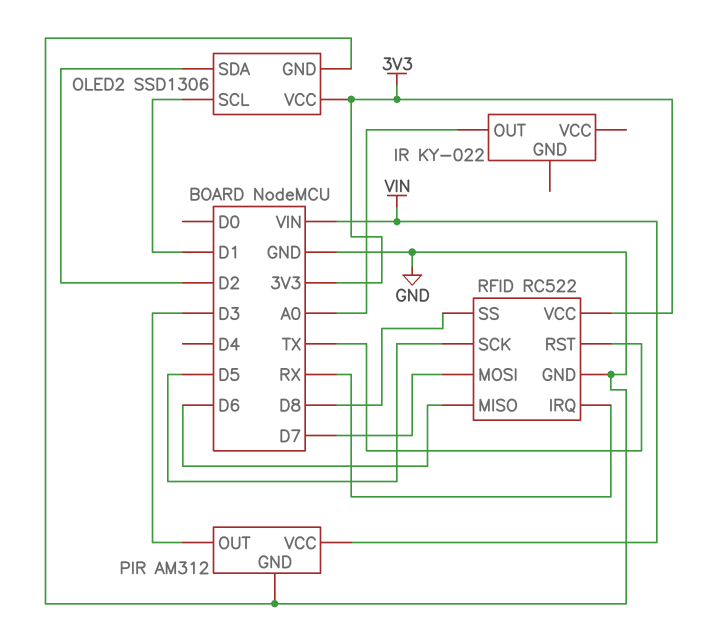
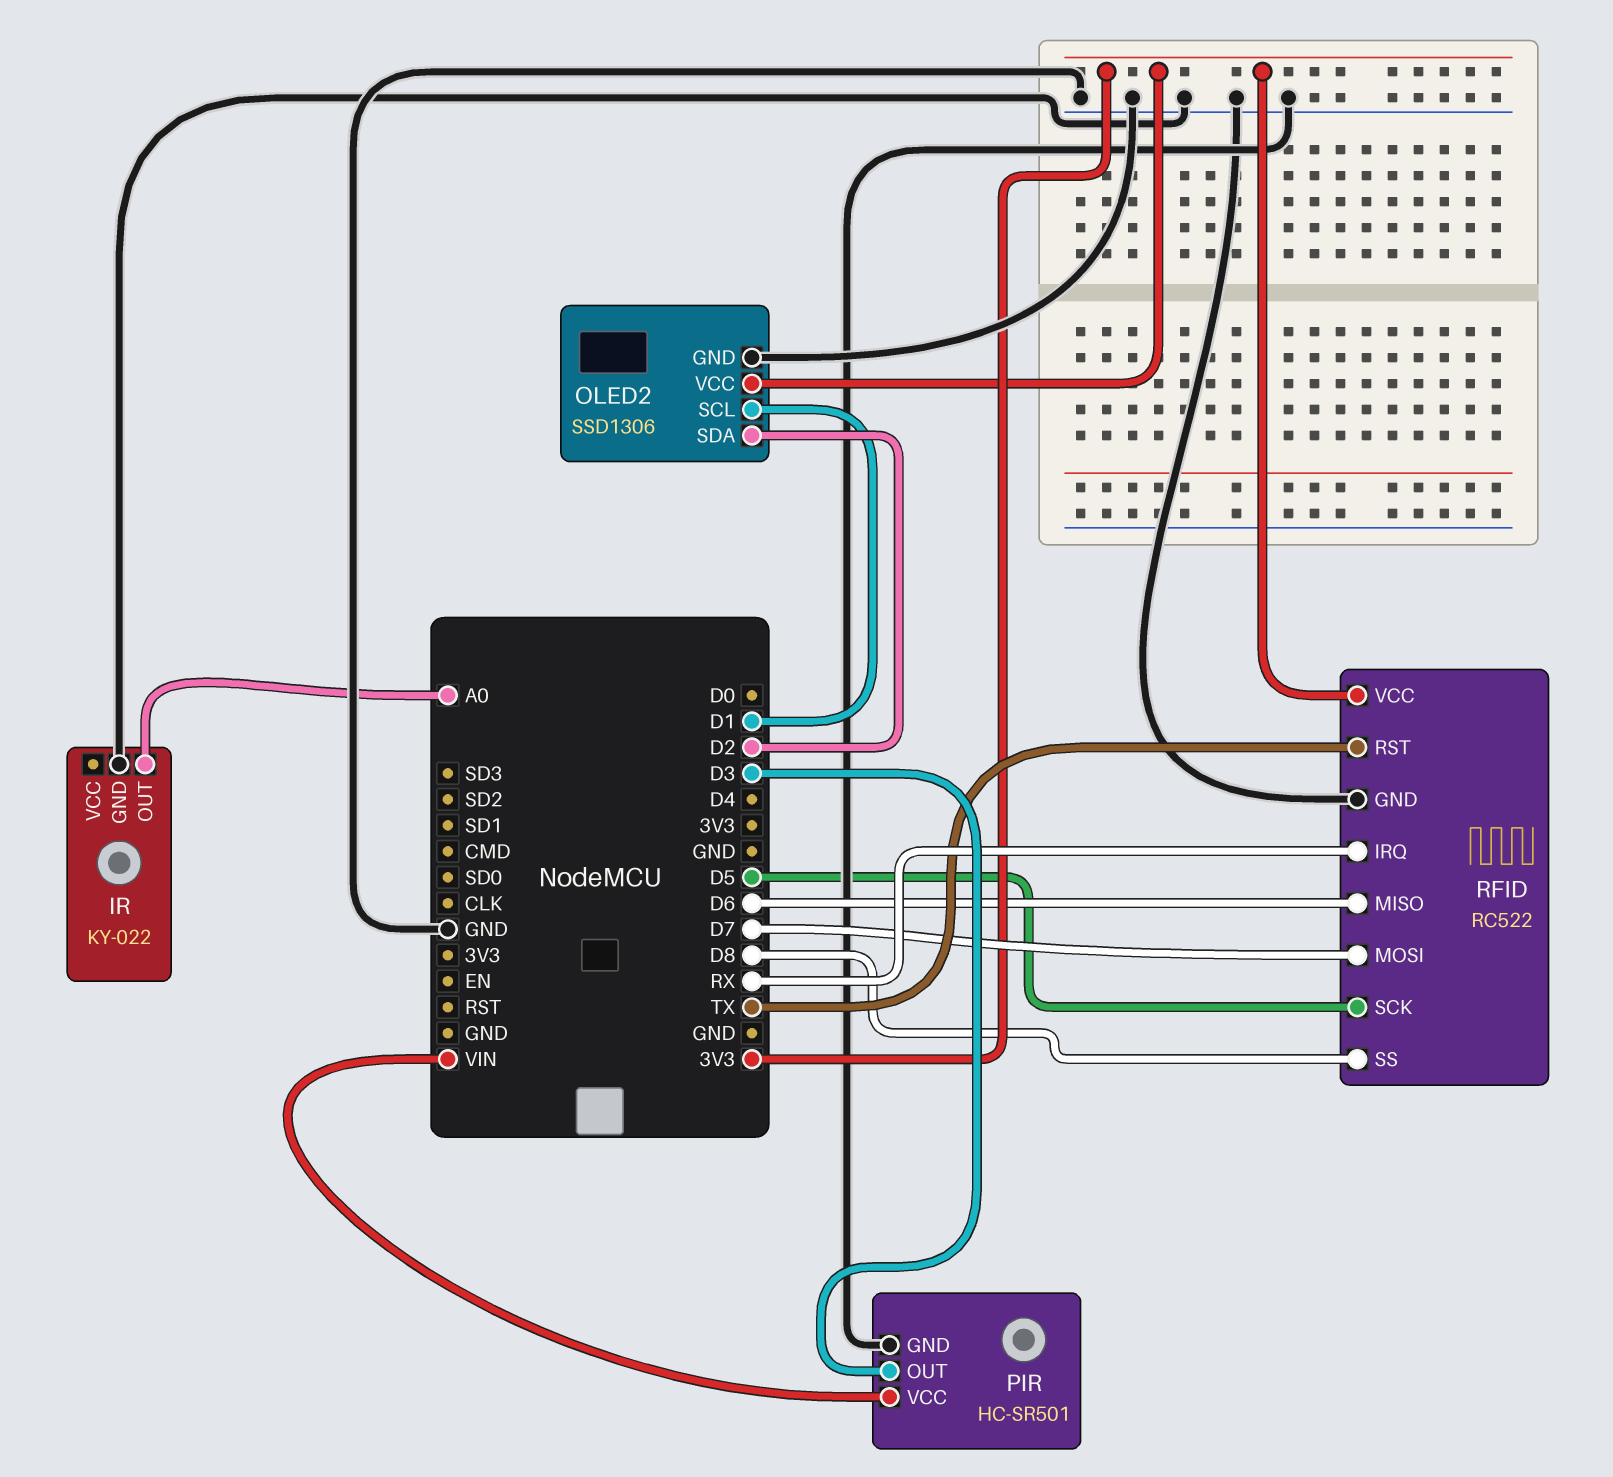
IR pin GND: none -> GND
PIR: AM312 -> HC-SR501

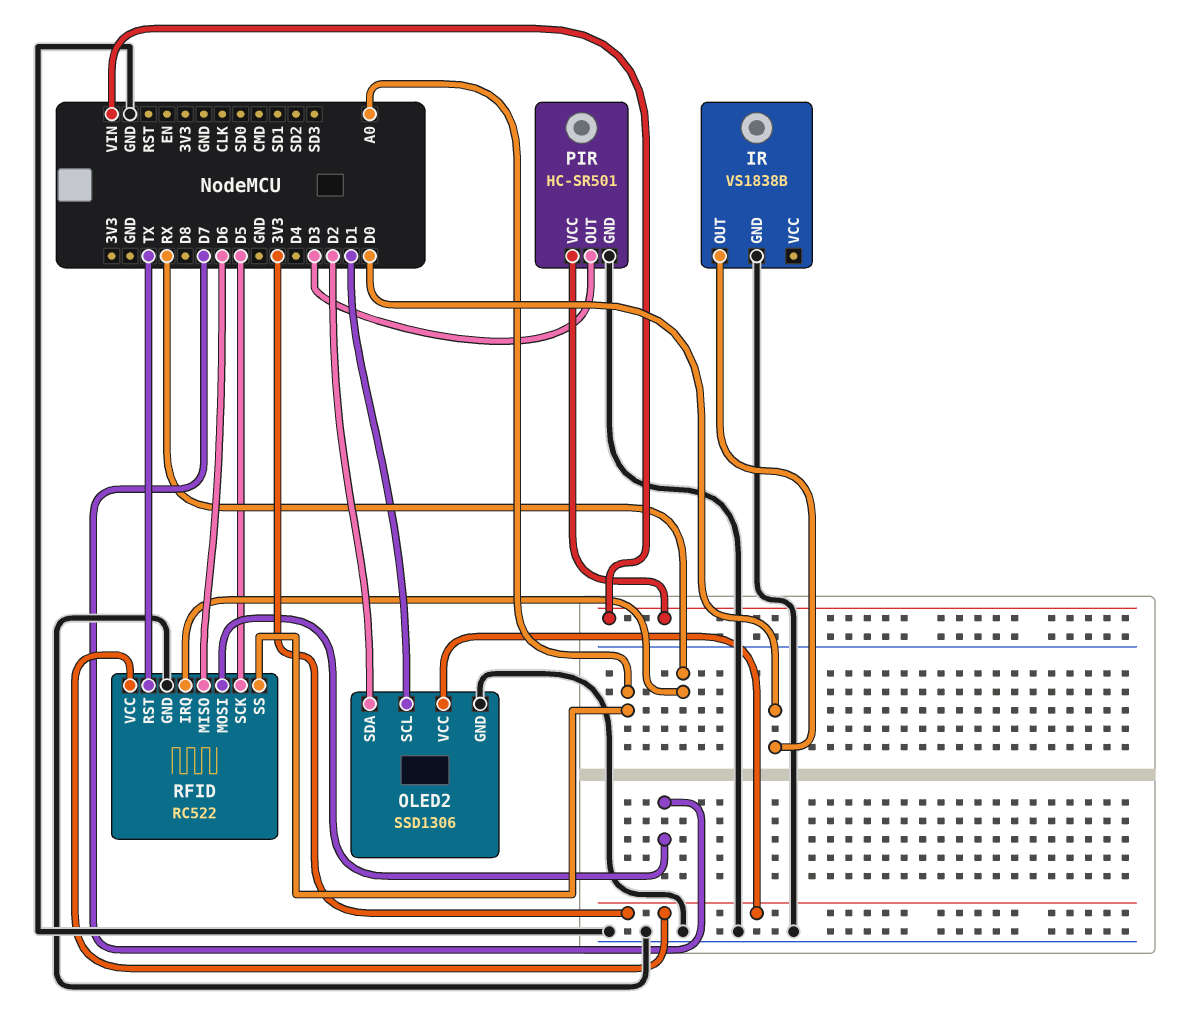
IR: KY-022 -> VS1838B
IR pin OUT: A0 -> D0
RFID pin SS: D8 -> A0

